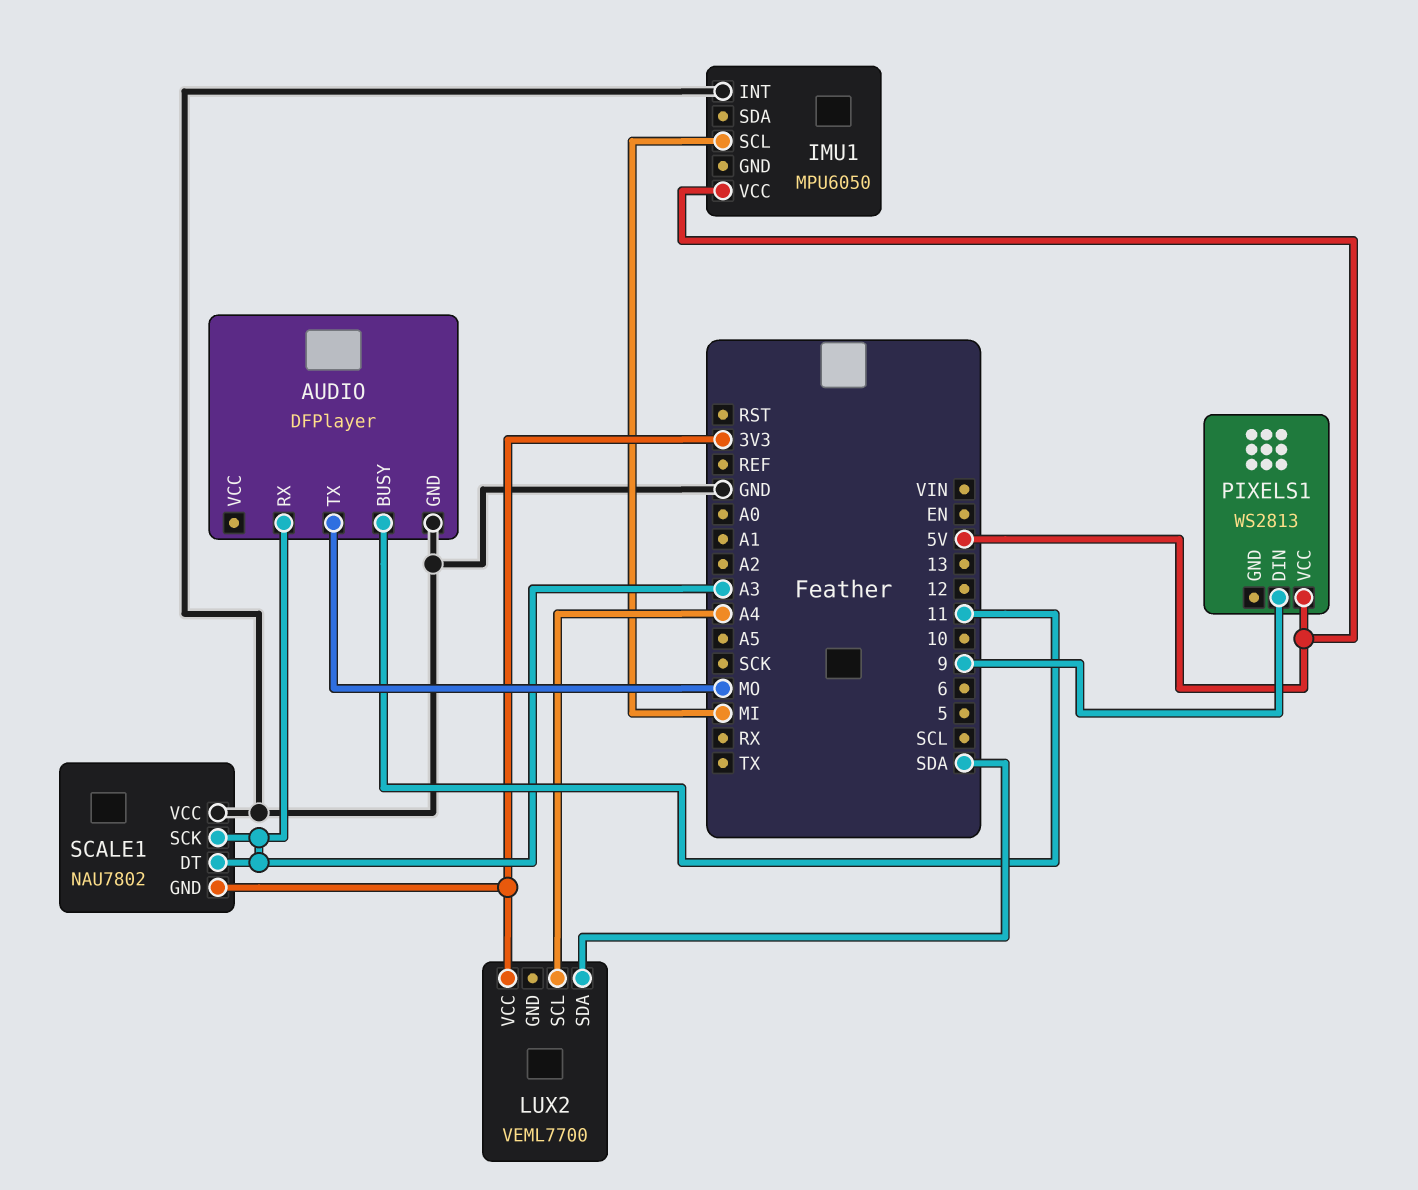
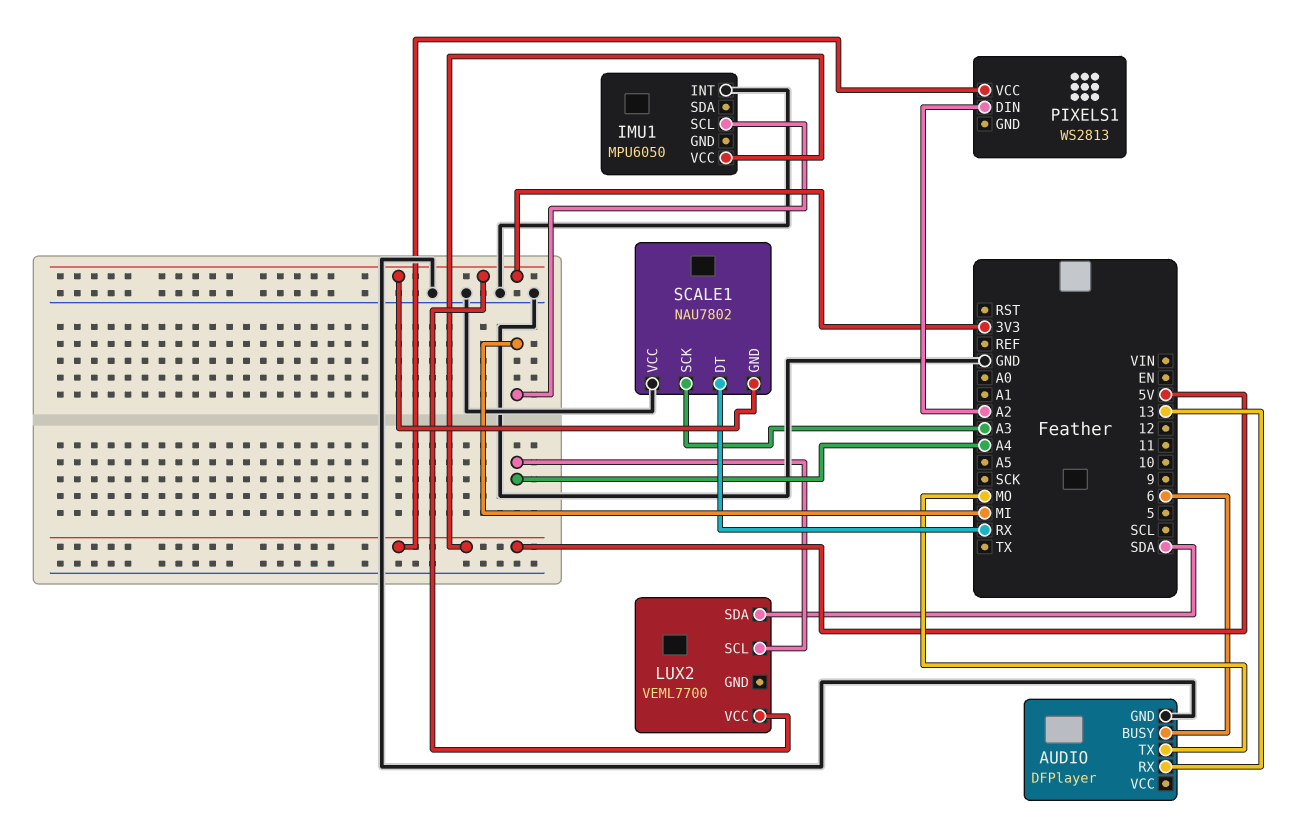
AUDIO pin BUSY: 11 -> 6
AUDIO pin RX: A3 -> 13
PIXELS1 pin DIN: 9 -> A2
SCALE1 pin DT: A3 -> RX

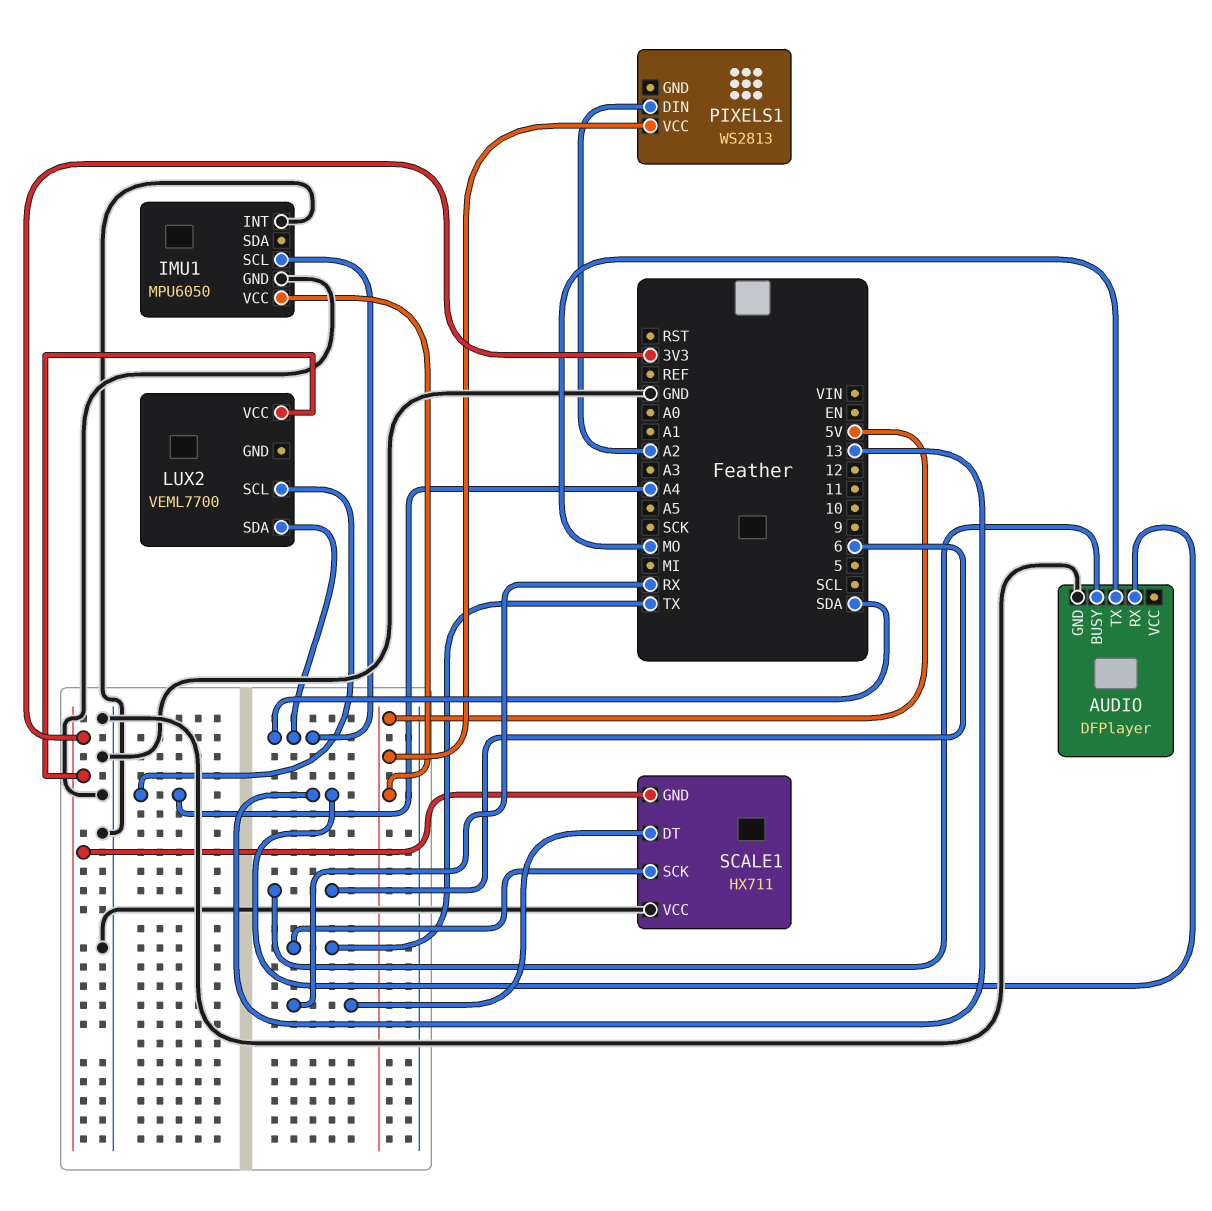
IMU1 pin GND: none -> GND
IMU1 pin SCL: MI -> SDA
SCALE1: NAU7802 -> HX711
SCALE1 pin SCK: A3 -> TX

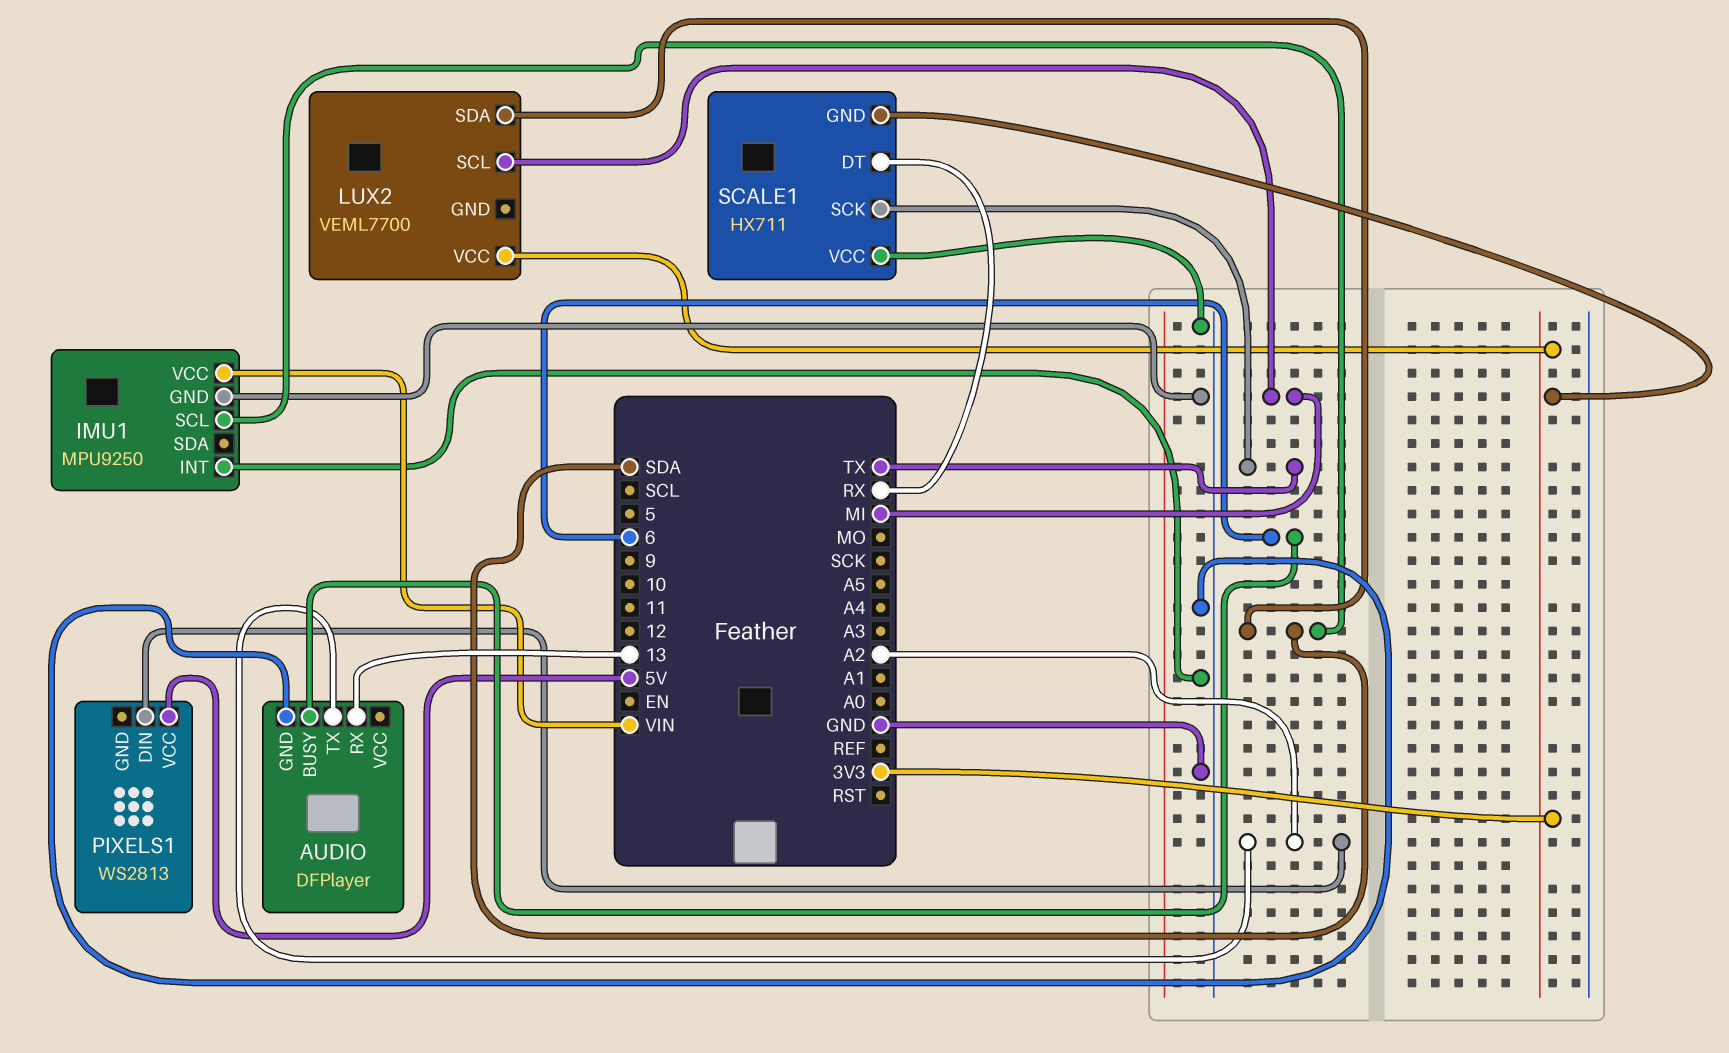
AUDIO pin TX: MO -> A2
IMU1: MPU6050 -> MPU9250
IMU1 pin VCC: 5V -> VIN
LUX2 pin SCL: A4 -> MI

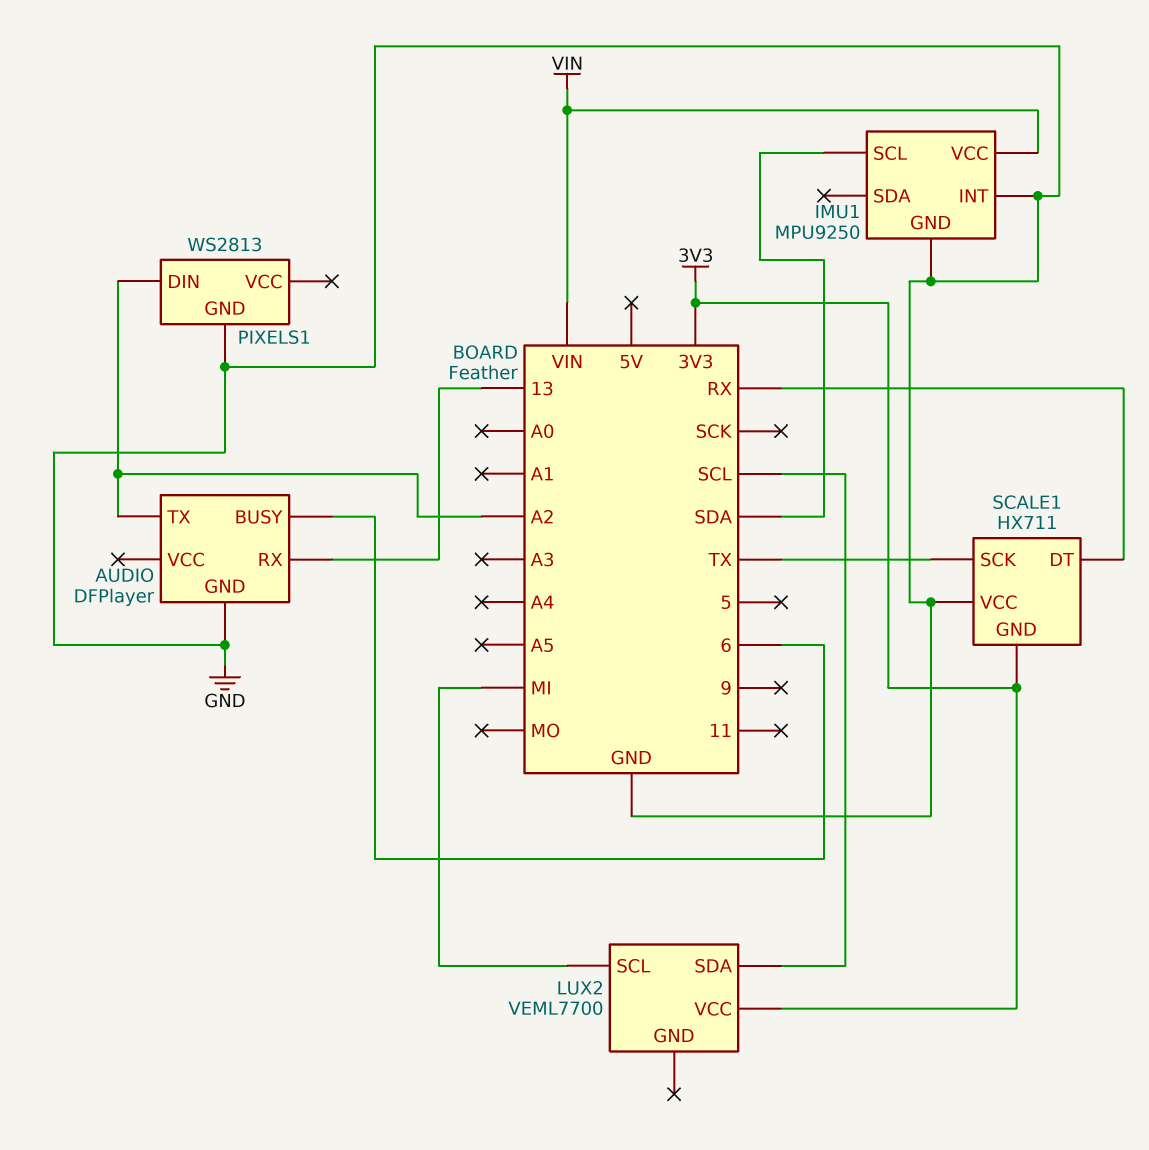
LUX2 pin SDA: SDA -> SCL
PIXELS1 pin GND: none -> GND
PIXELS1 pin VCC: 5V -> none

